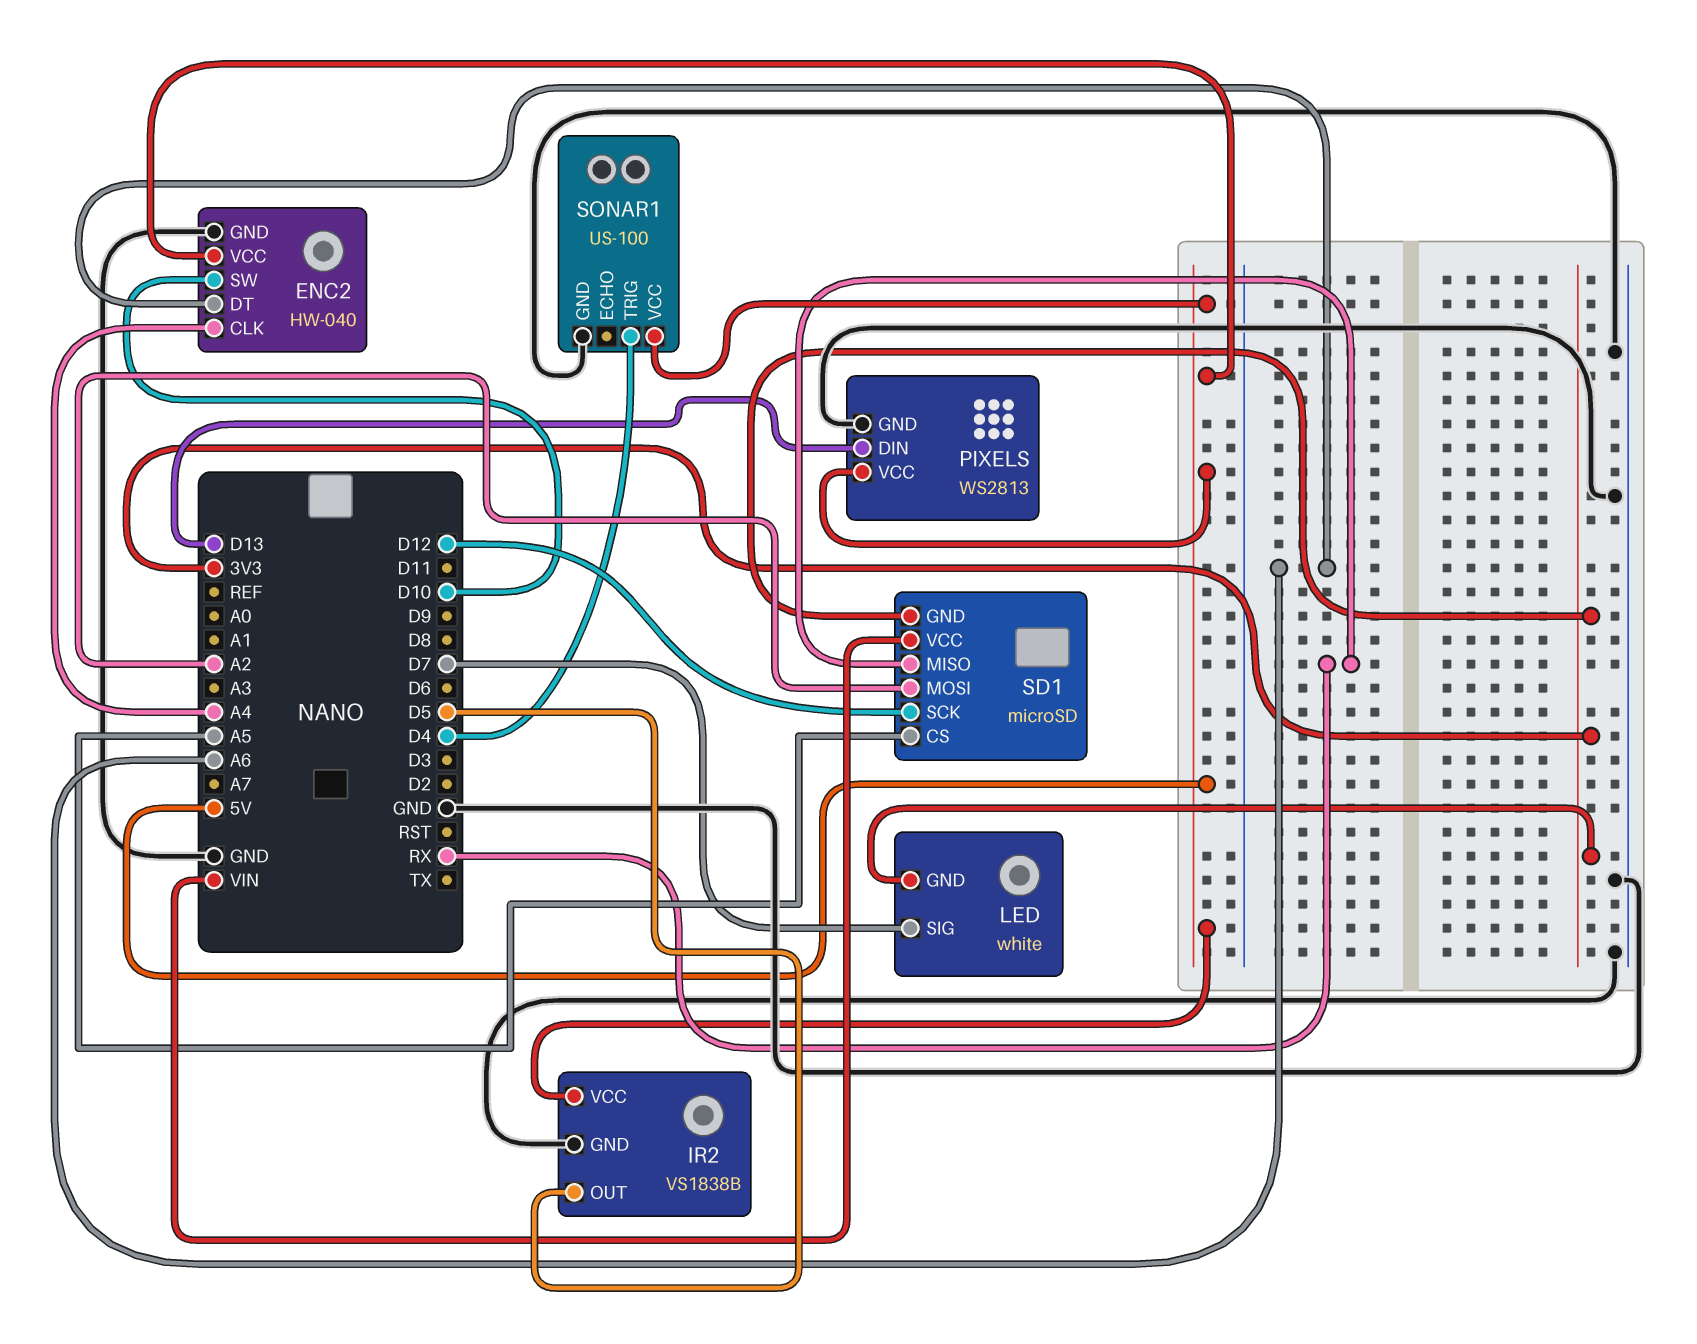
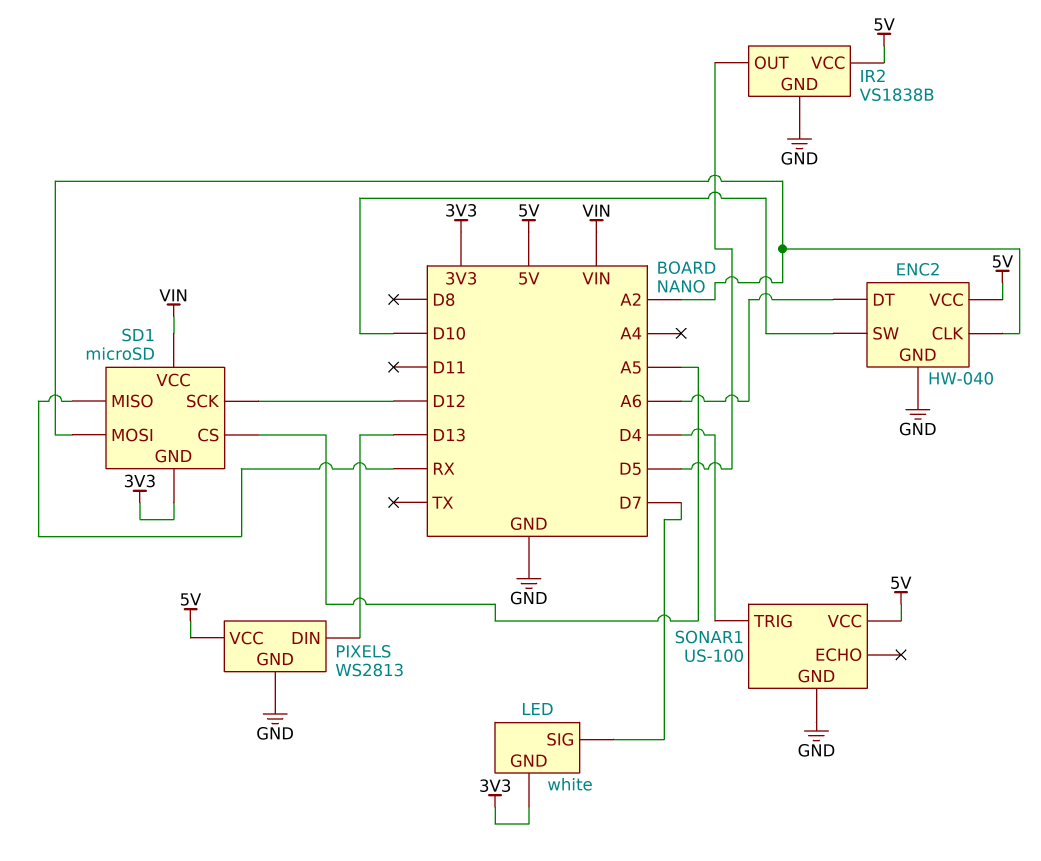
ENC2 pin CLK: A4 -> A2

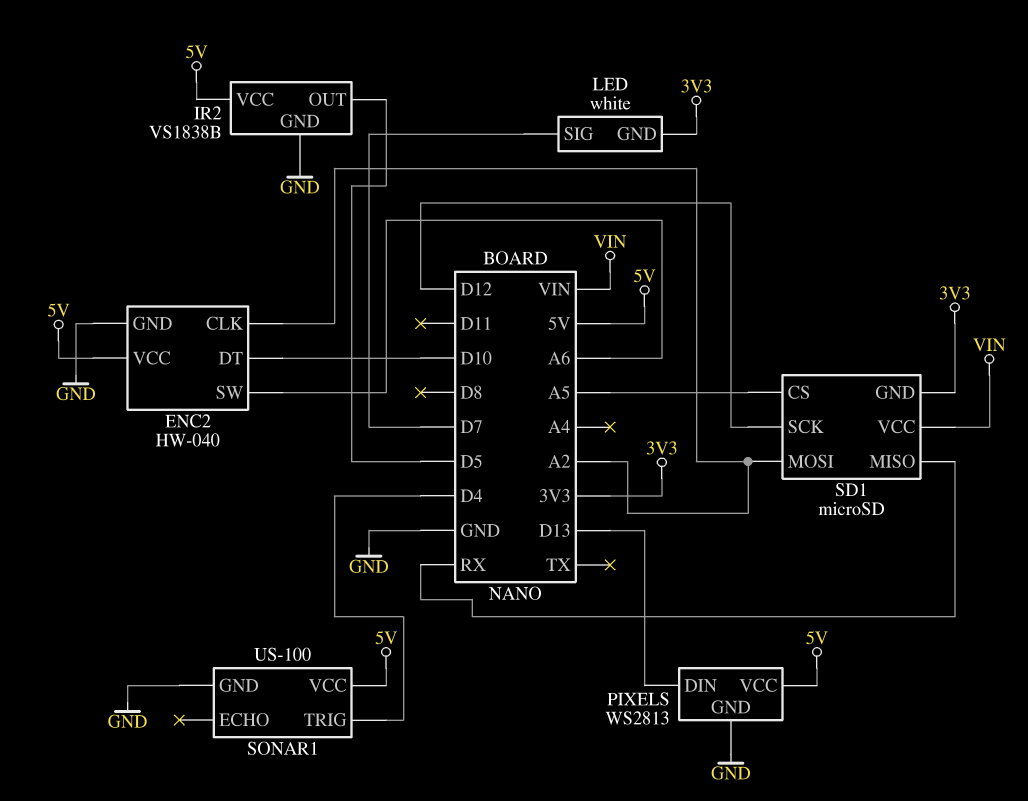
ENC2 pin DT: A6 -> D10
ENC2 pin SW: D10 -> A6

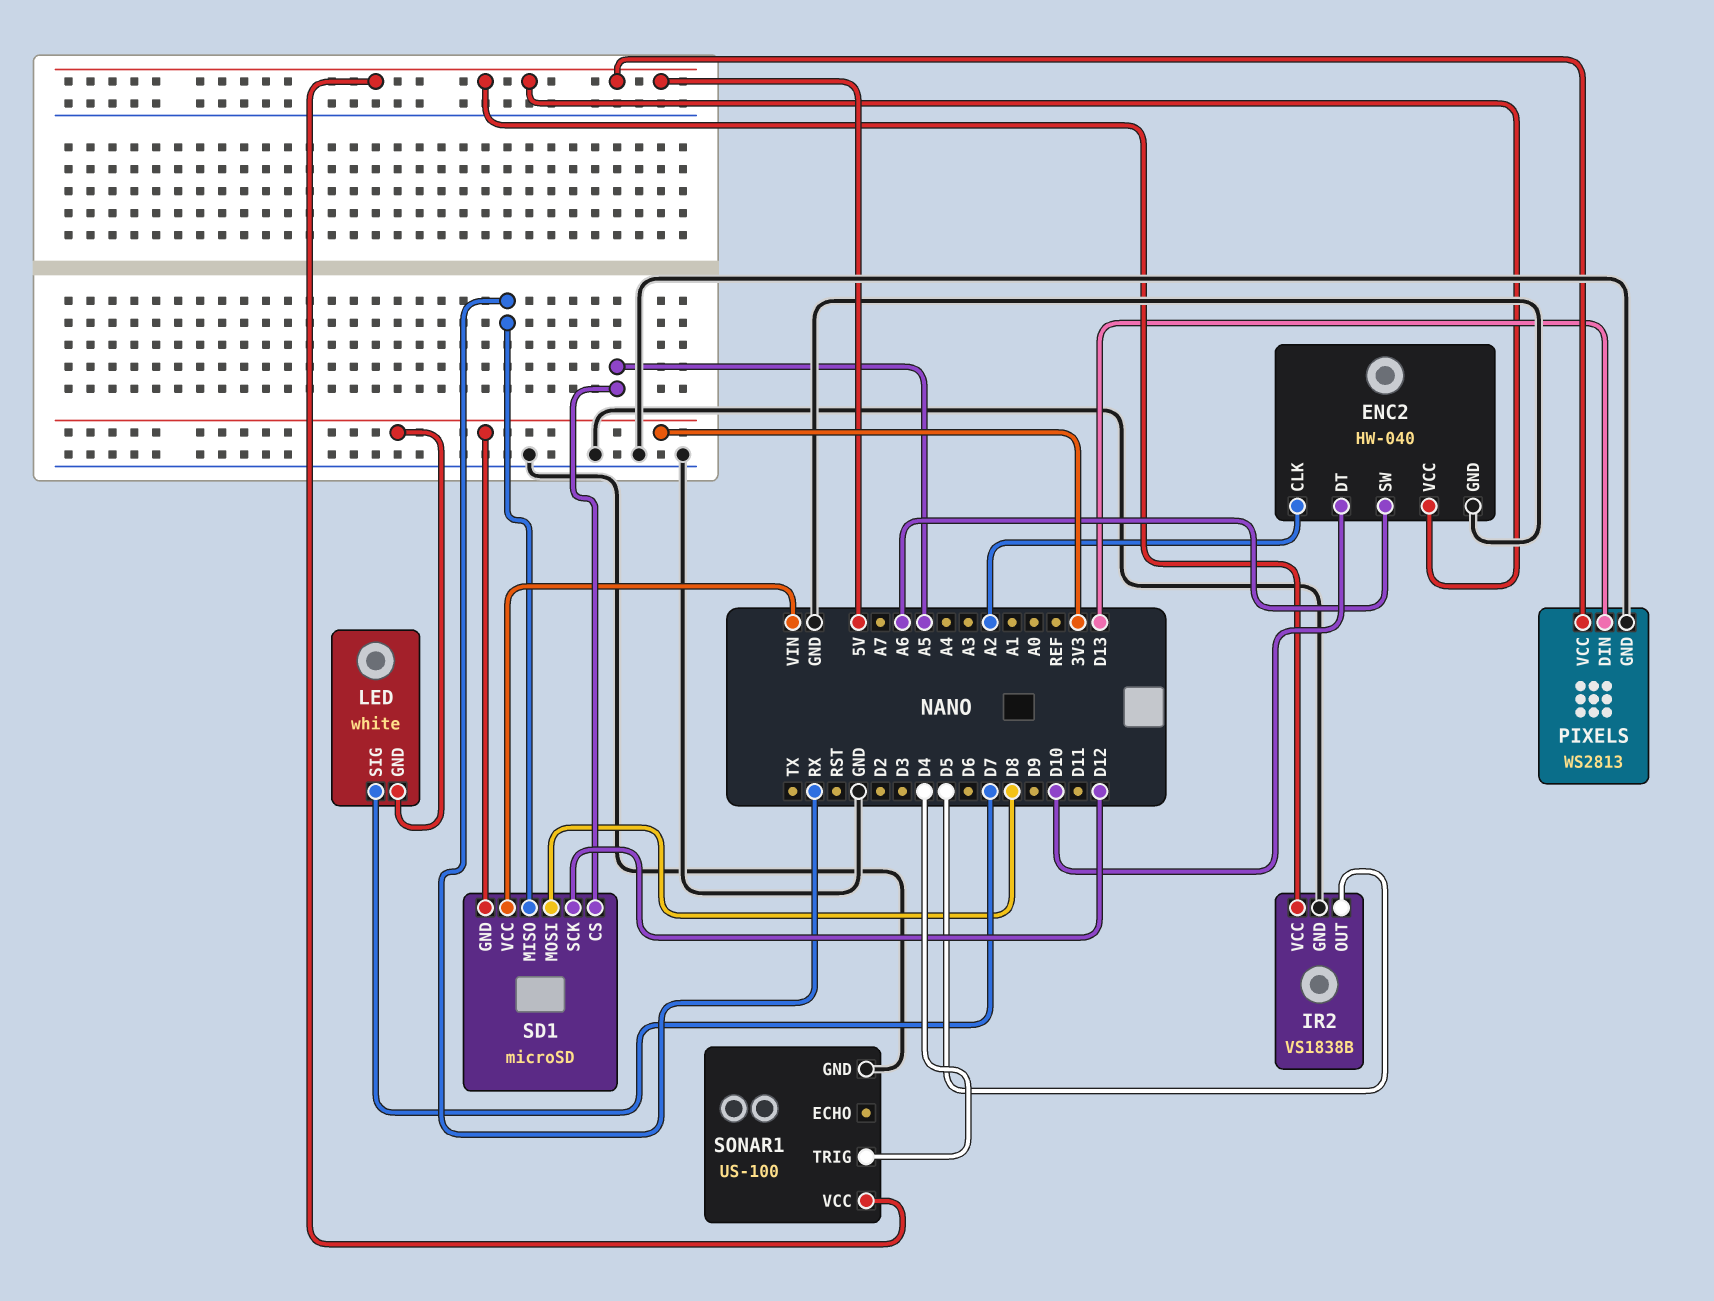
SD1 pin MOSI: A2 -> D8

